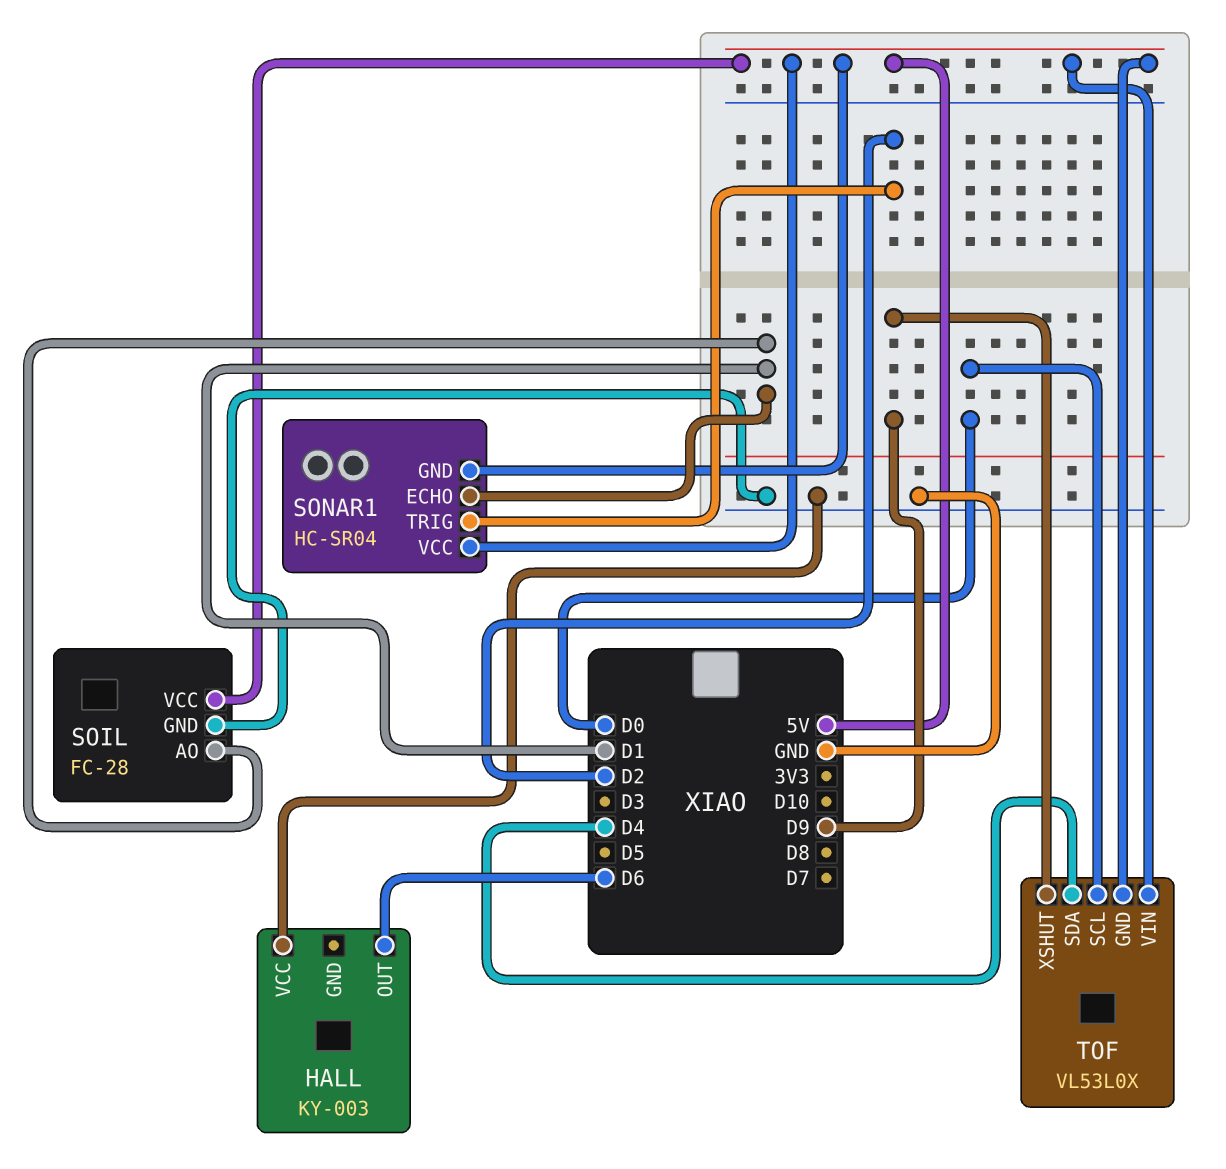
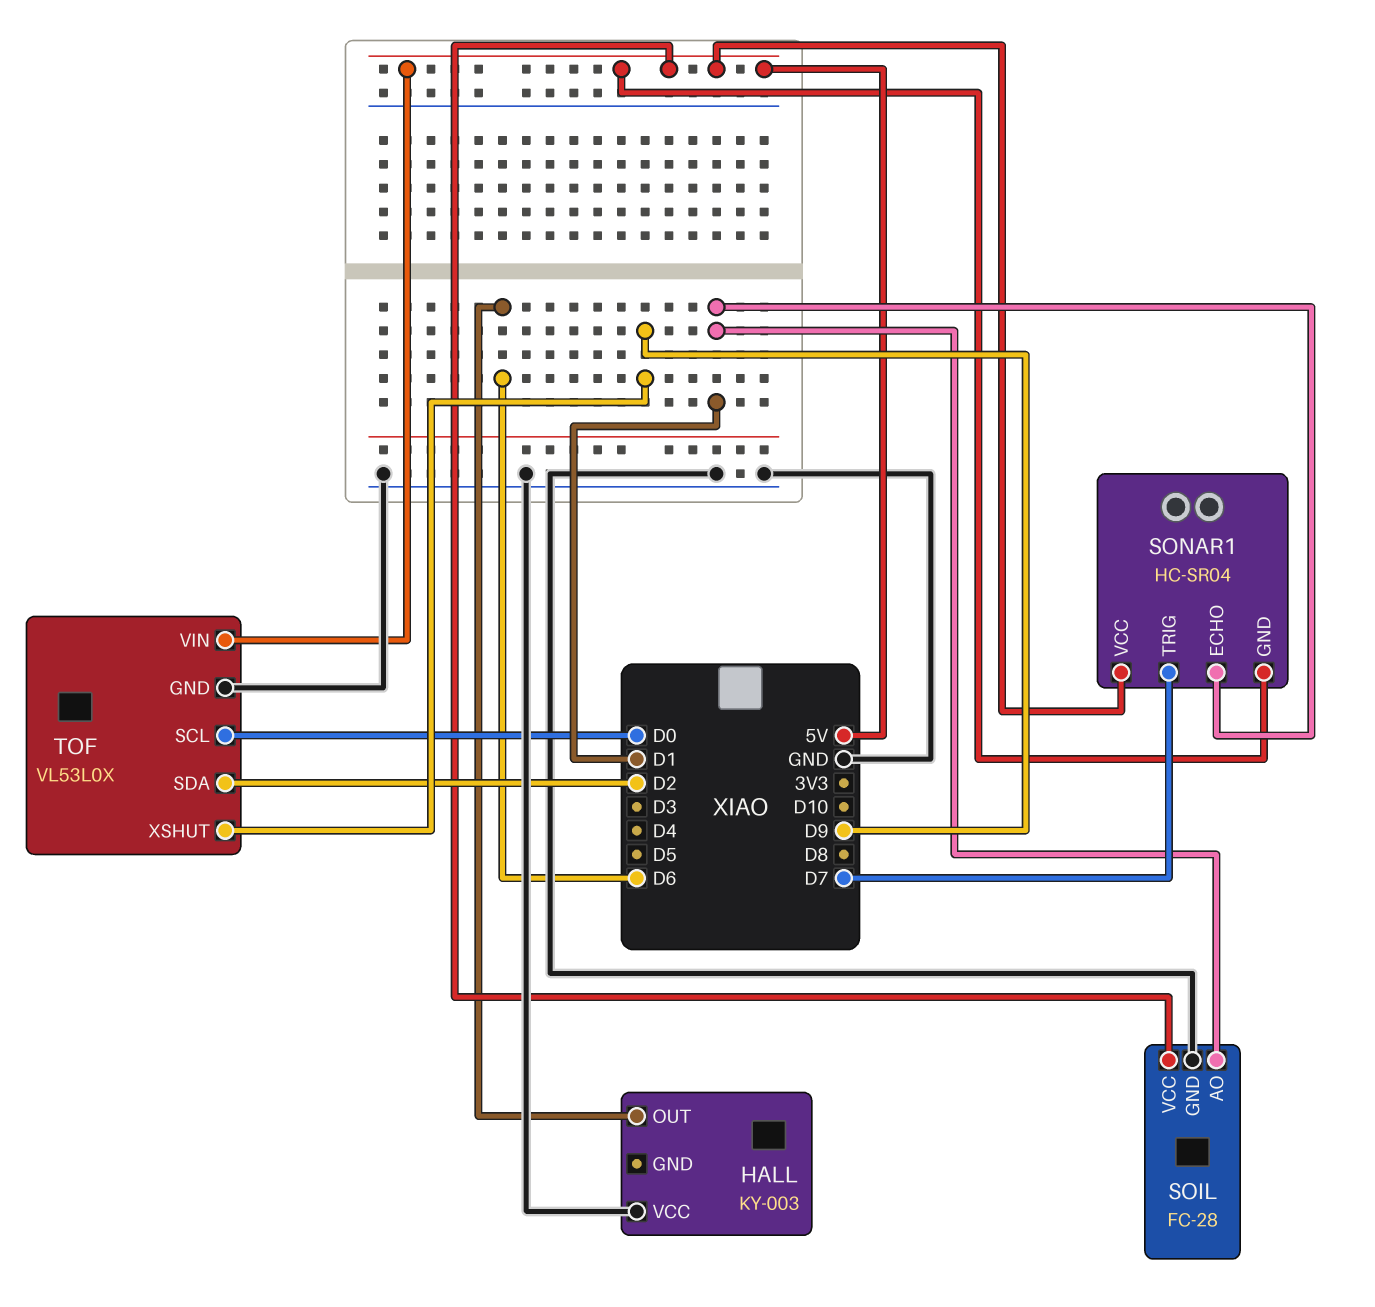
SONAR1 pin TRIG: D2 -> D7
TOF pin GND: 5V -> GND
TOF pin SDA: D4 -> D2

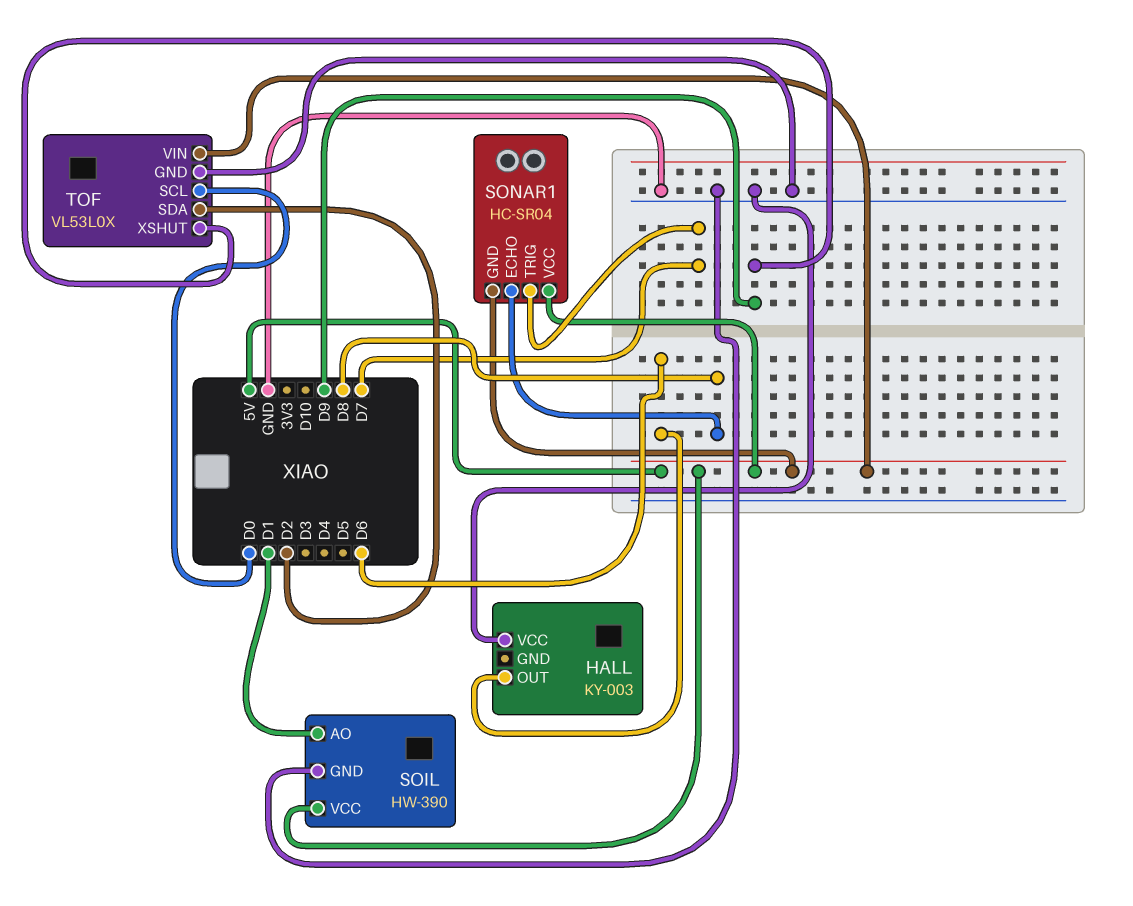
SOIL: FC-28 -> HW-390
SONAR1 pin ECHO: D1 -> D8

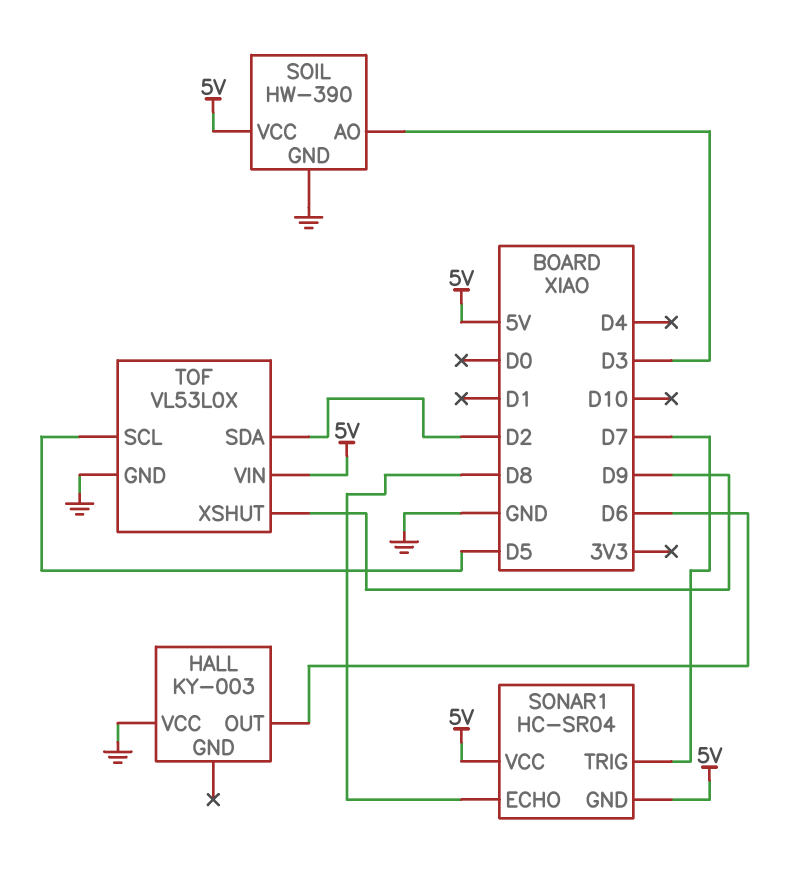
SOIL pin AO: D1 -> D3
TOF pin SCL: D0 -> D5

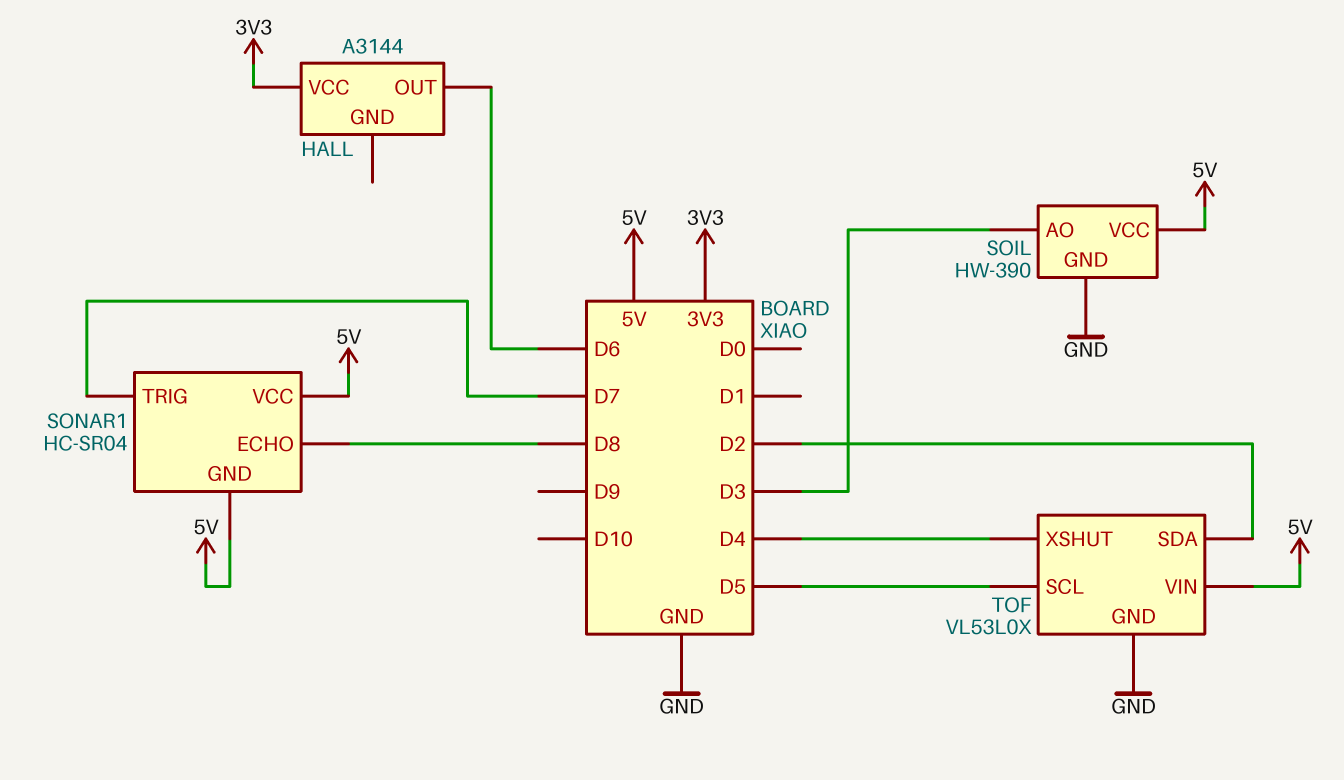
HALL: KY-003 -> A3144
HALL pin VCC: GND -> 3V3
TOF pin XSHUT: D9 -> D4

